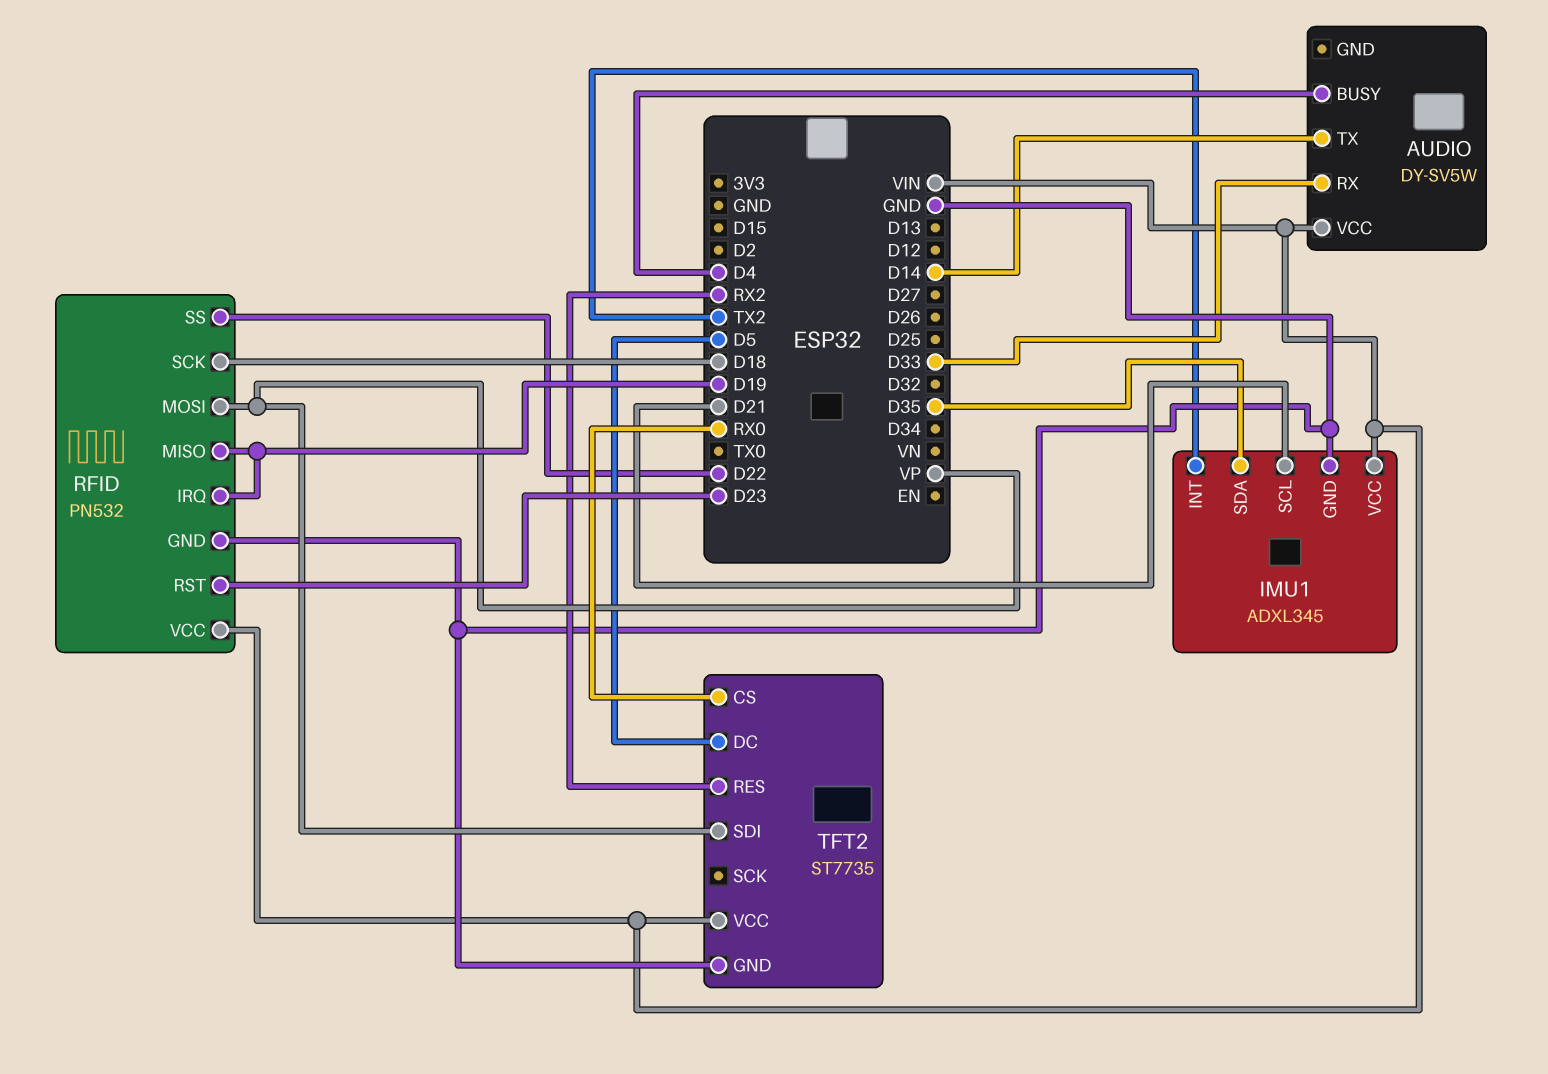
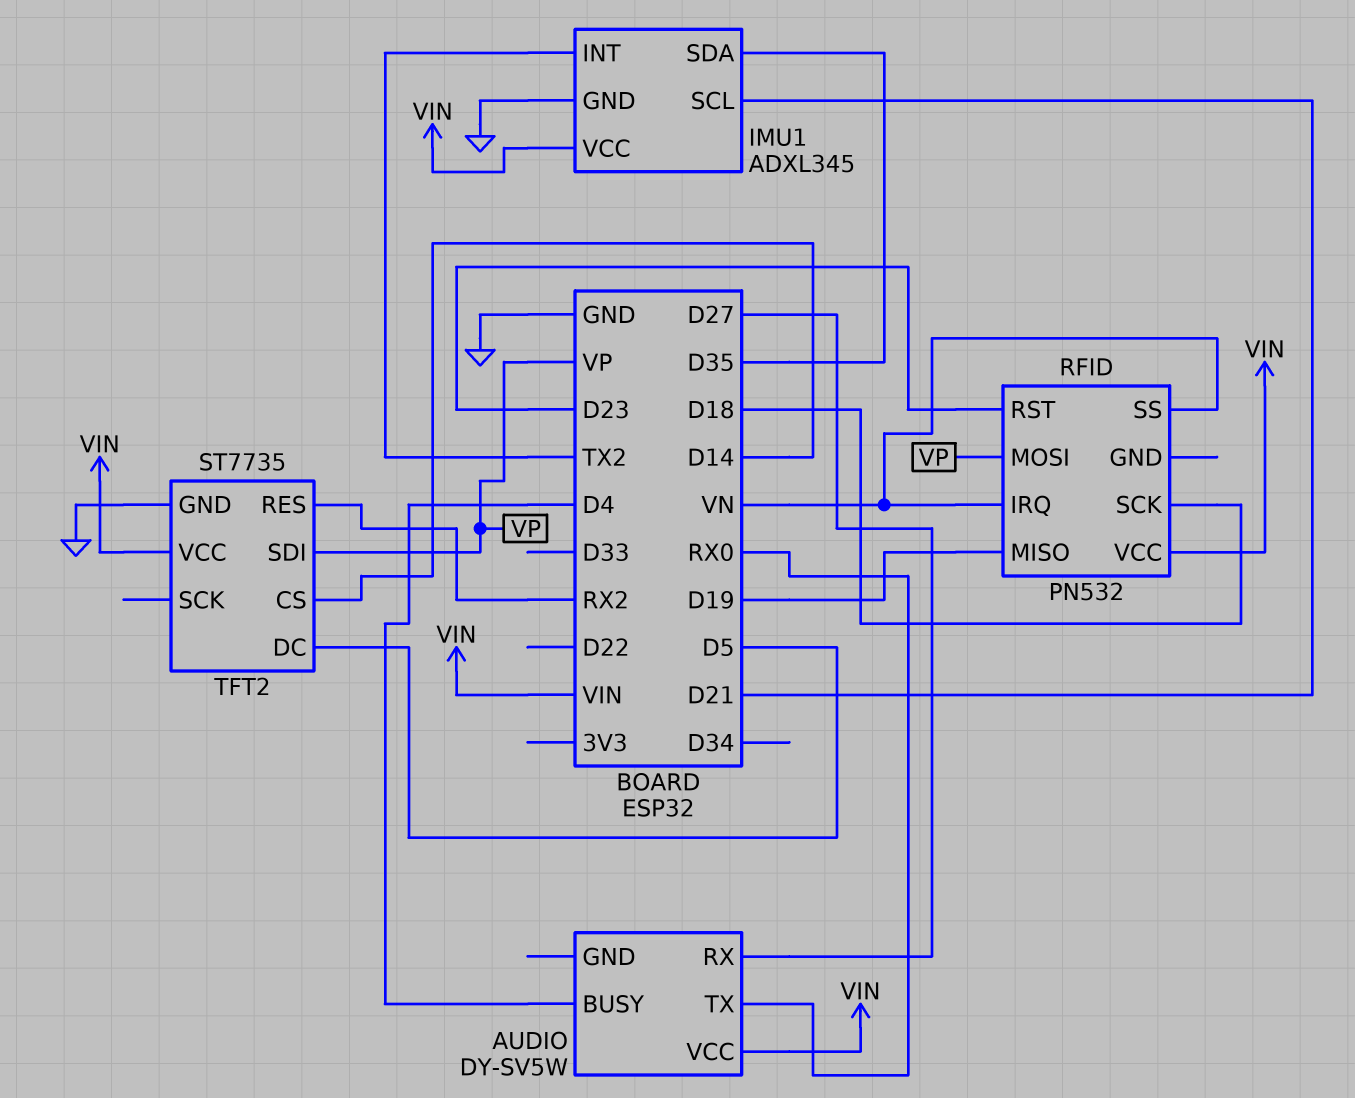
AUDIO pin RX: D33 -> D27
AUDIO pin TX: D14 -> RX0
RFID pin GND: GND -> none
RFID pin IRQ: D19 -> VN
RFID pin SS: D22 -> VN
TFT2 pin CS: RX0 -> D14

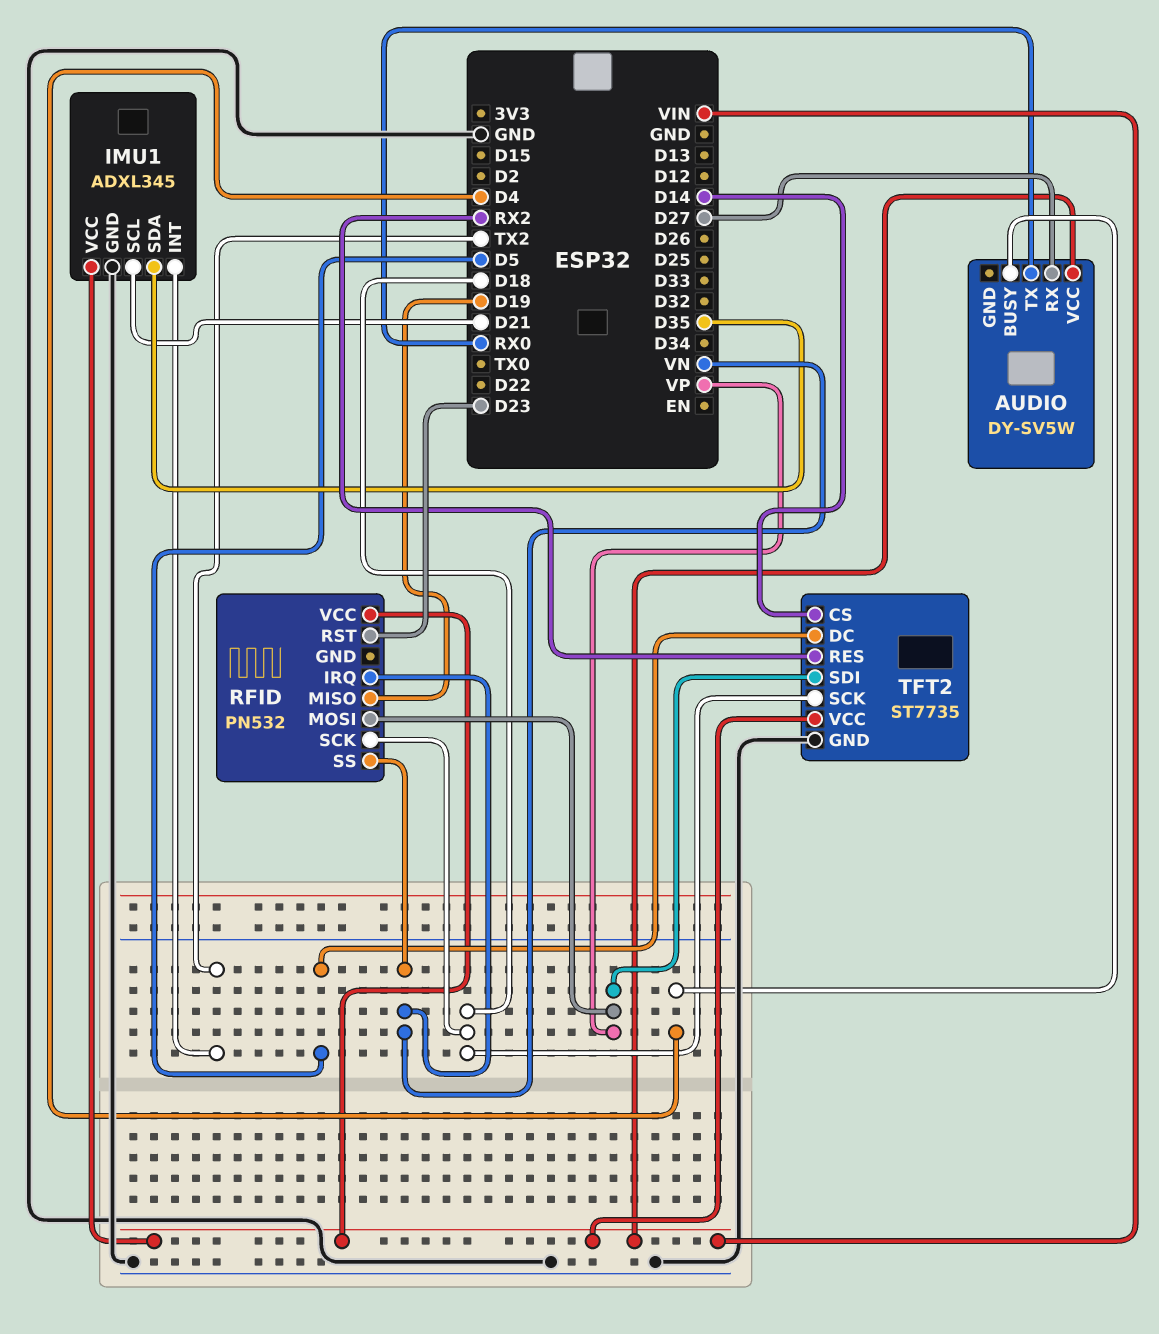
TFT2 pin SCK: none -> D18

